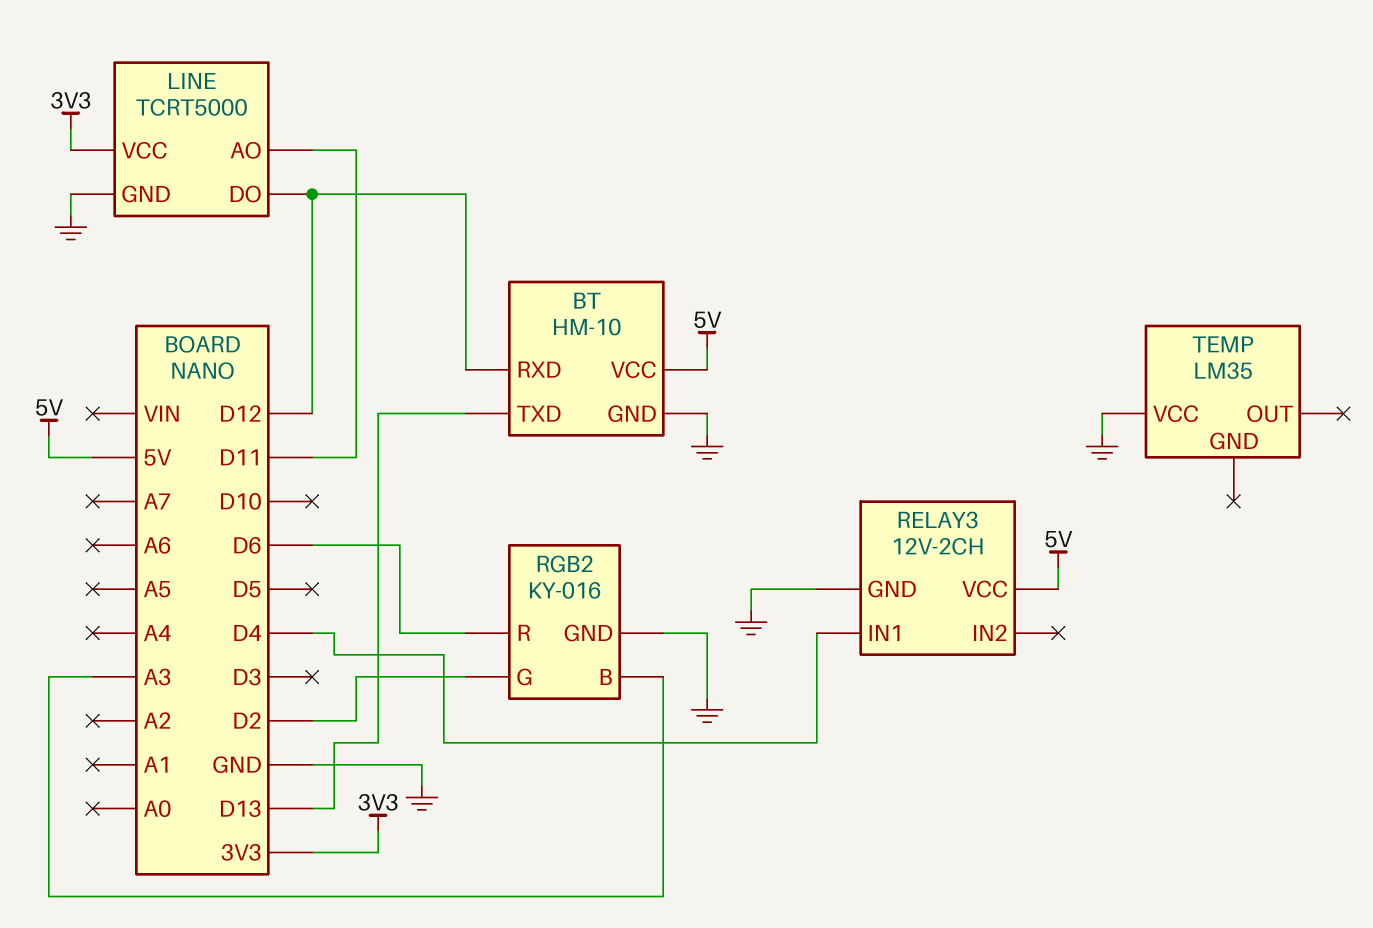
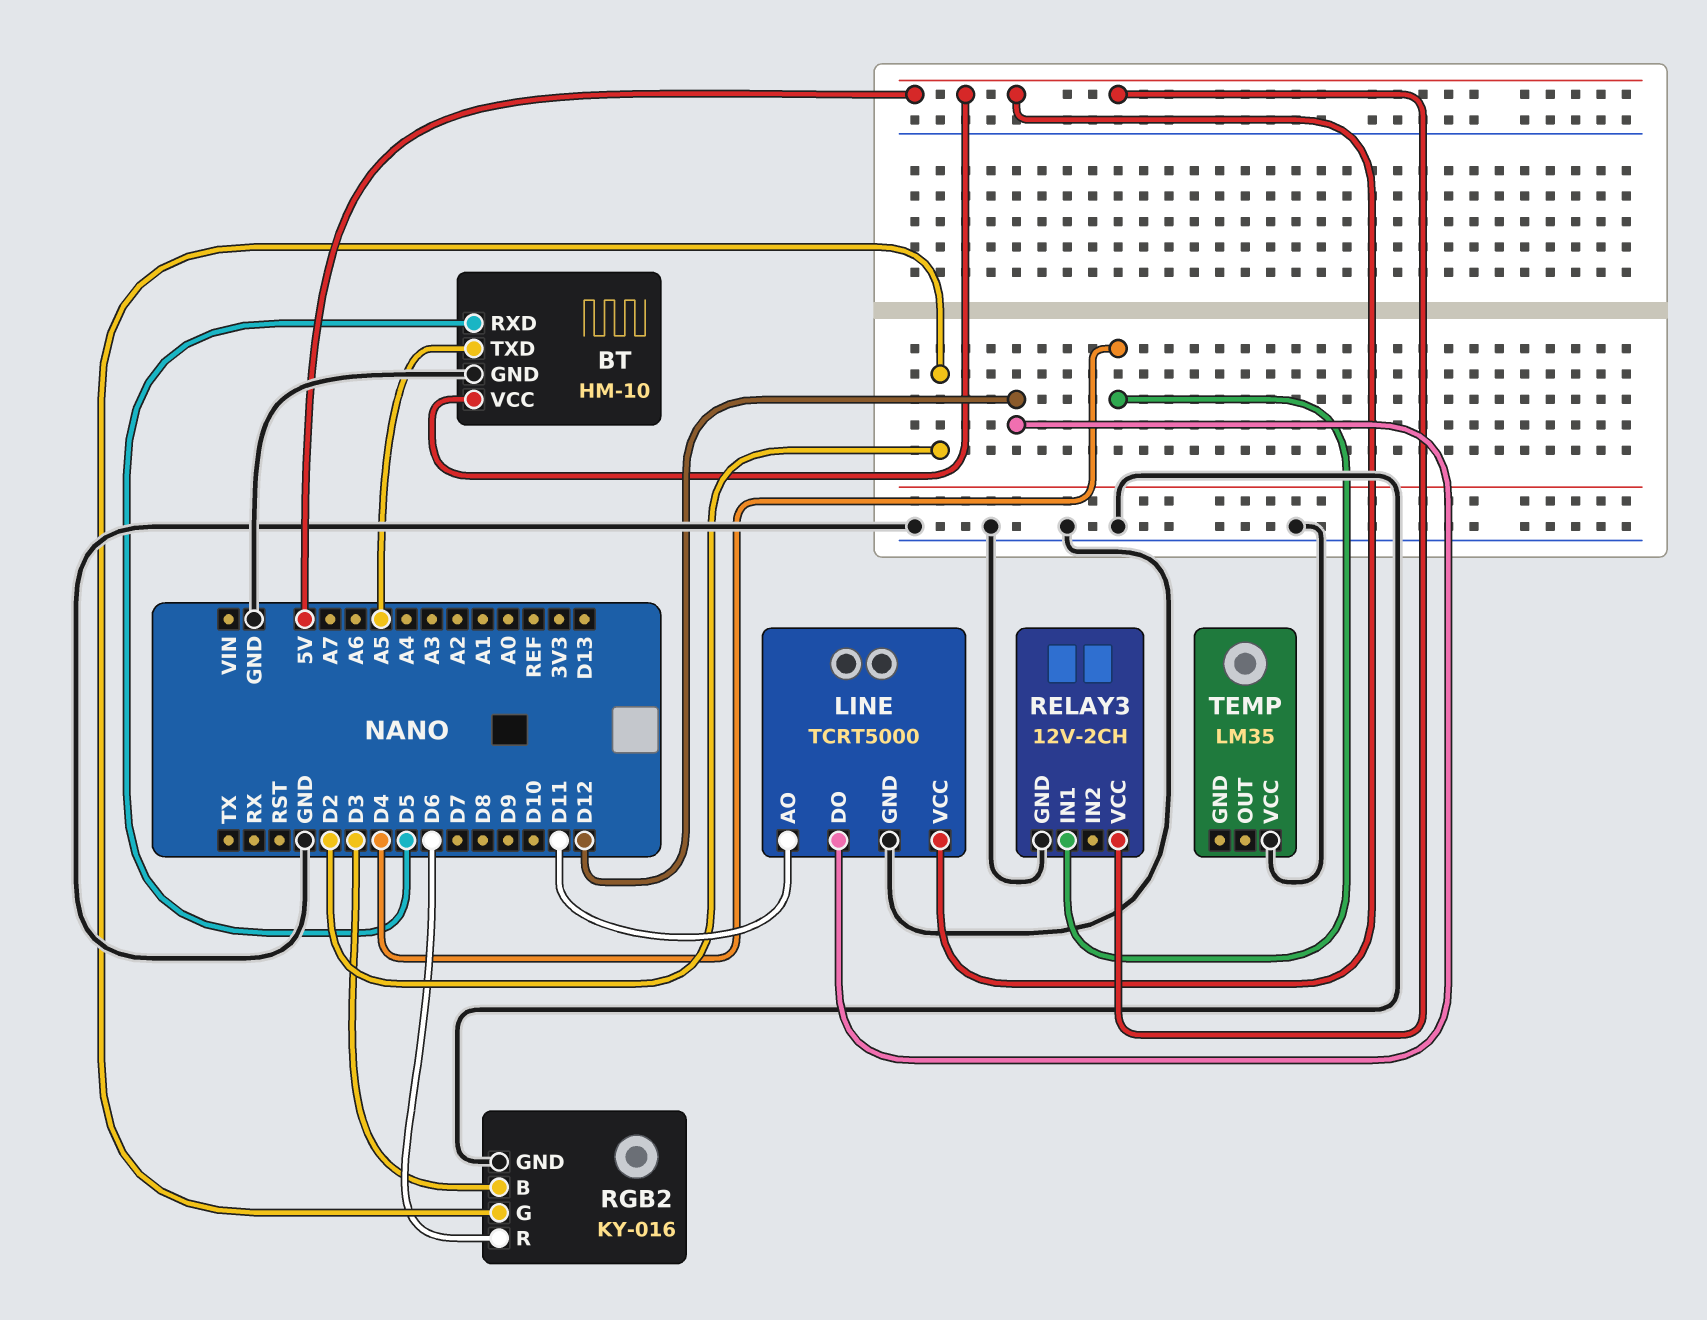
BT pin RXD: D12 -> D5
BT pin TXD: D13 -> A5
LINE pin VCC: 3V3 -> 5V
RGB2 pin B: A3 -> D3

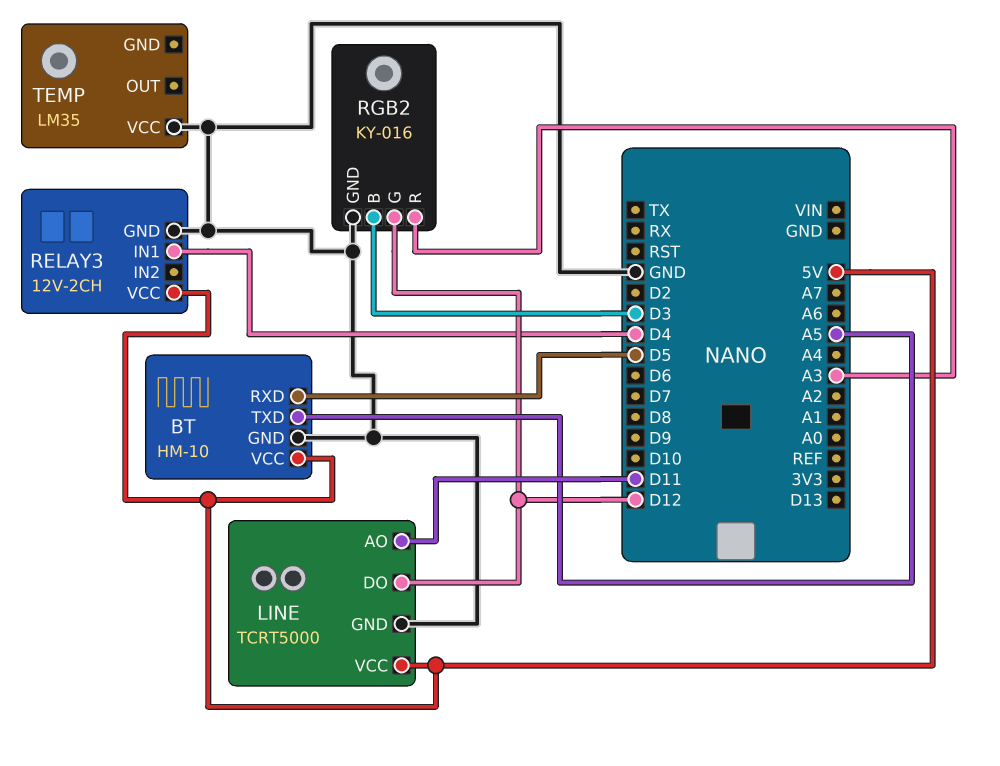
RGB2 pin G: D2 -> D12
RGB2 pin R: D6 -> A3

